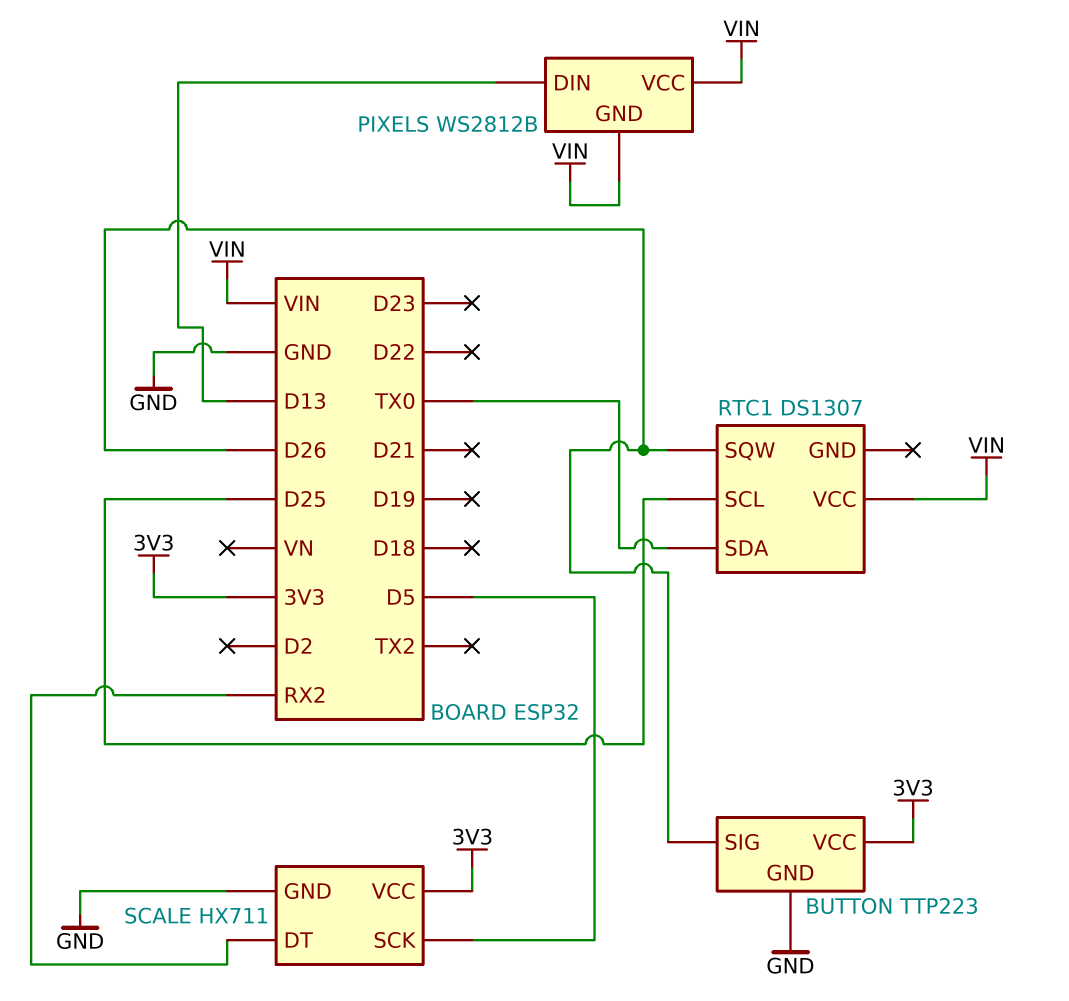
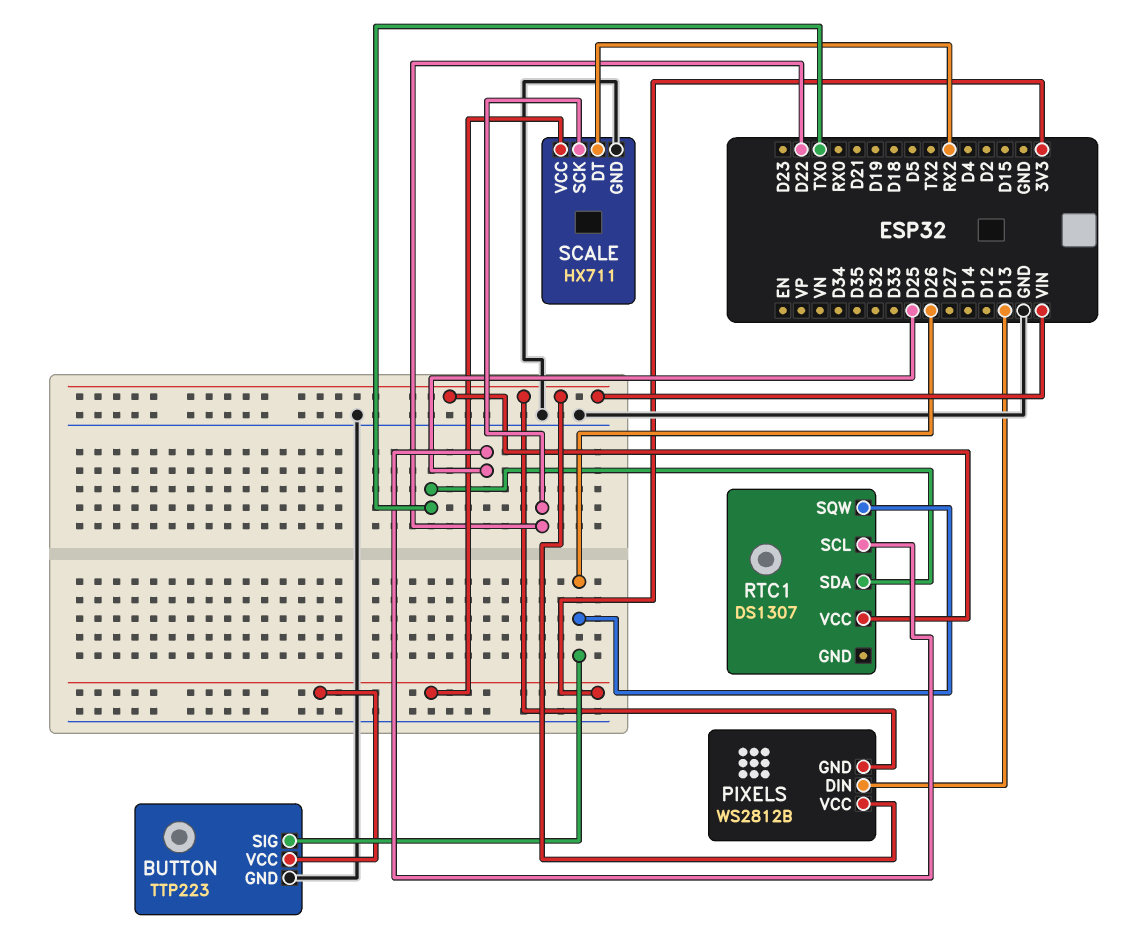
SCALE pin SCK: D5 -> D22

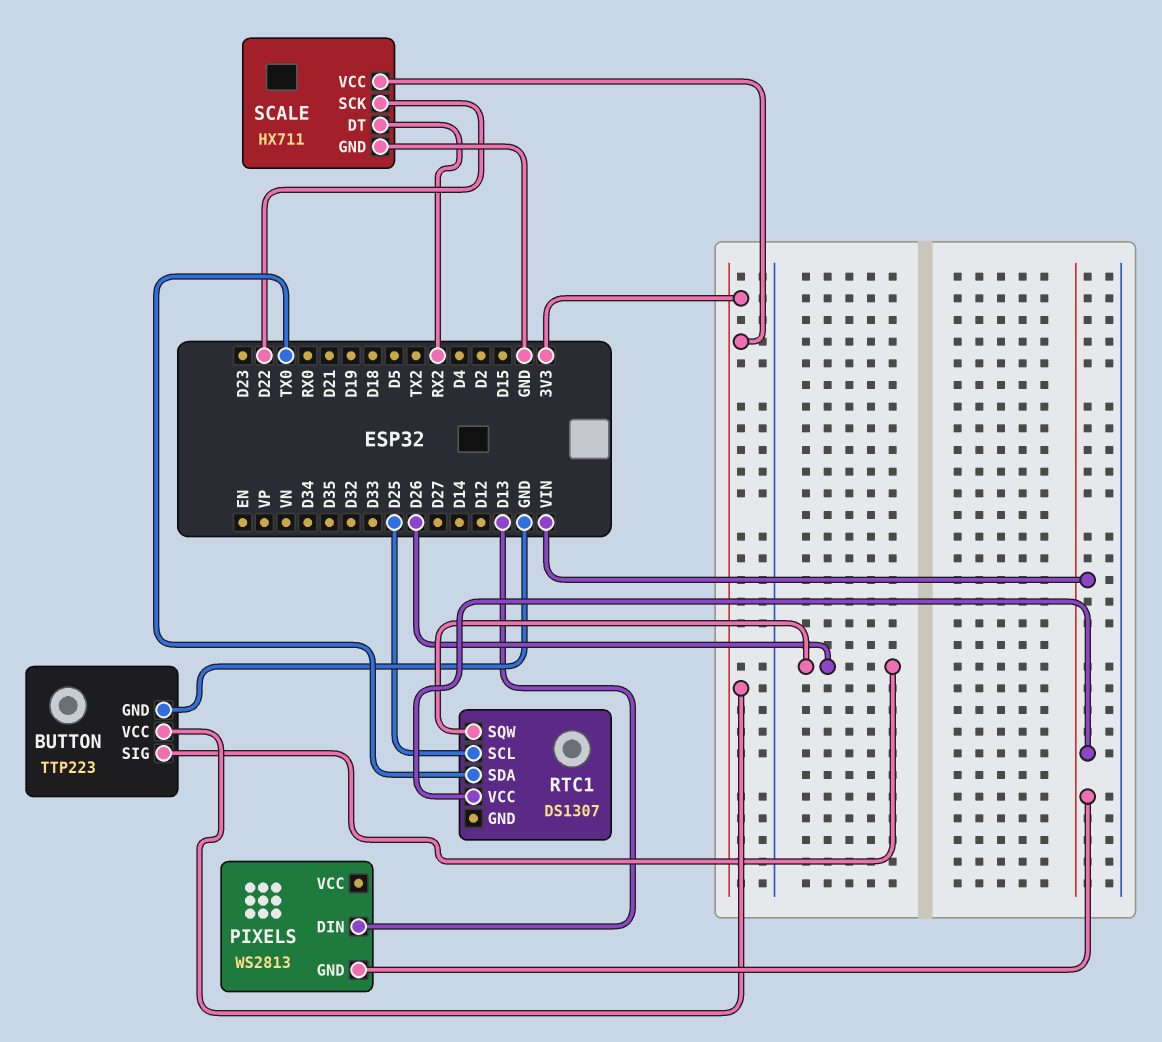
PIXELS: WS2812B -> WS2813
PIXELS pin VCC: VIN -> none

